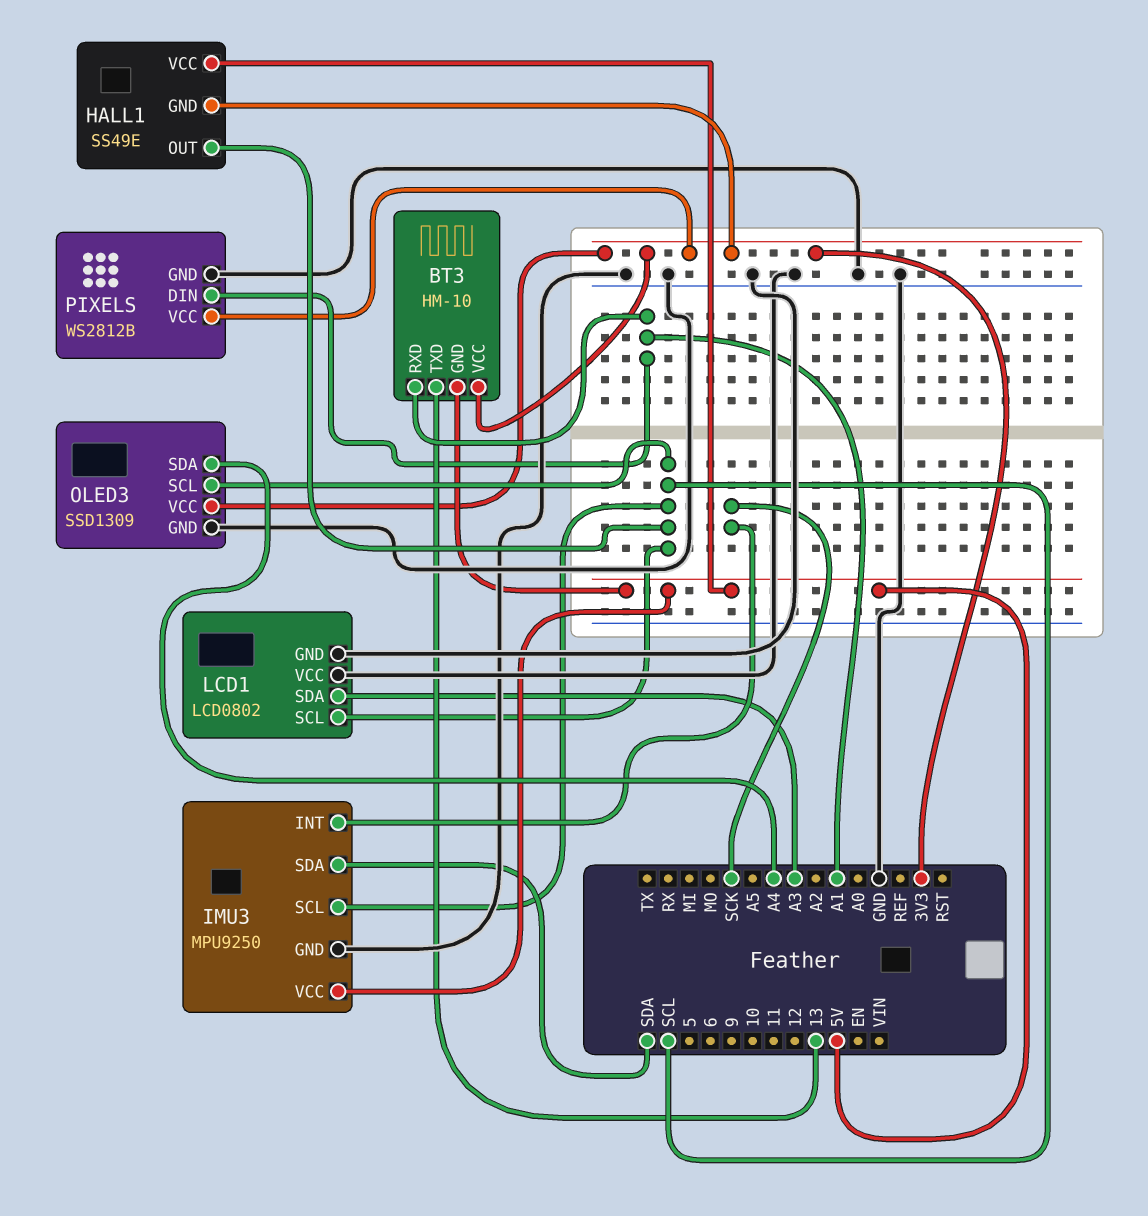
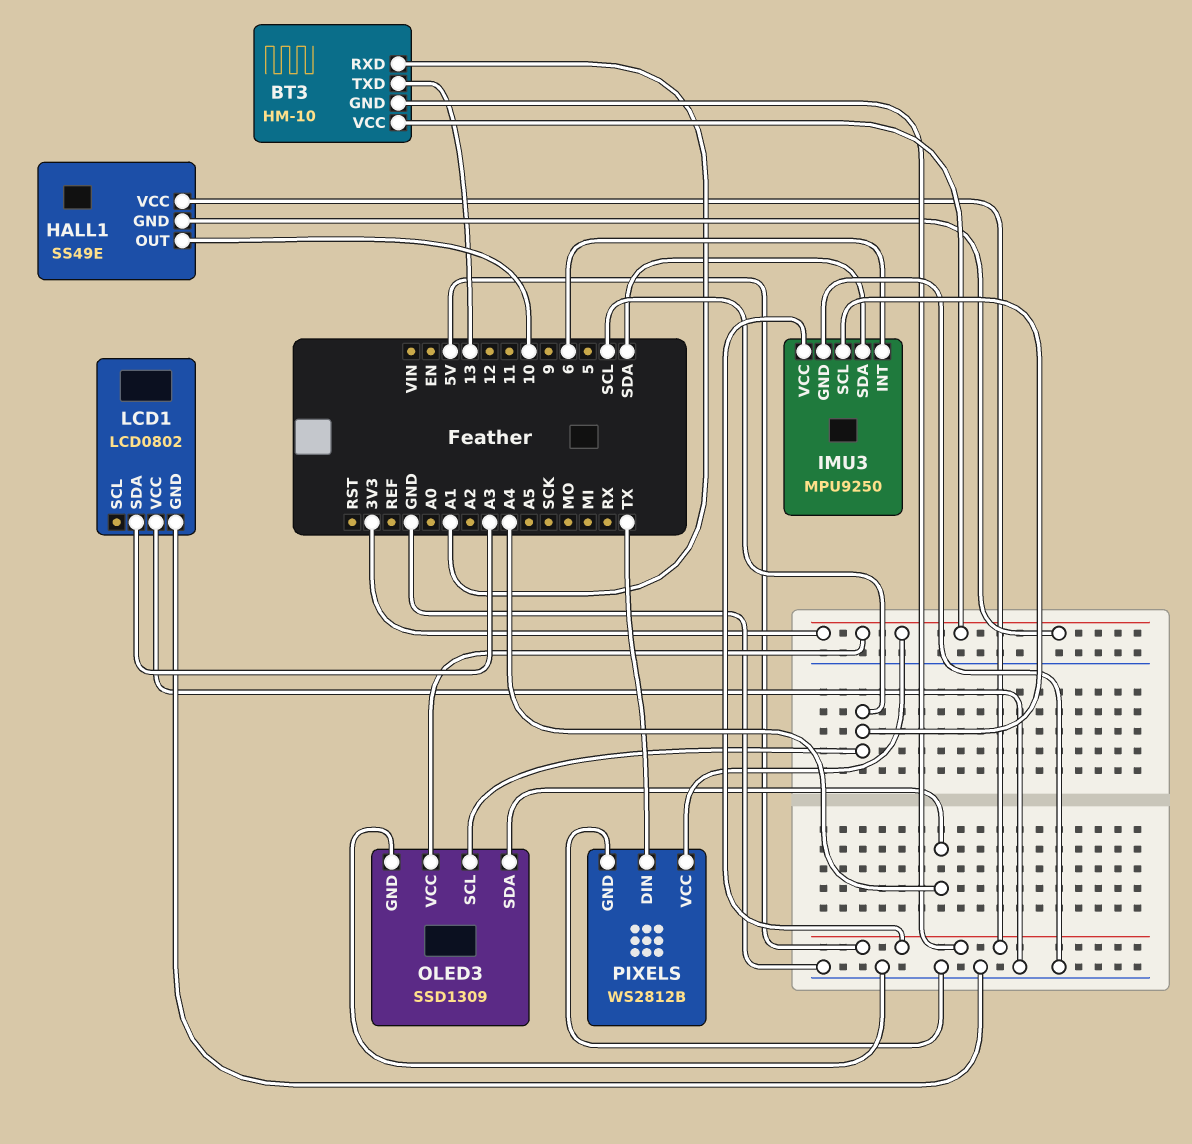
HALL1 pin OUT: SCL -> 10
IMU3 pin INT: SCK -> 6
LCD1 pin SCL: SCL -> none
PIXELS pin DIN: A1 -> TX

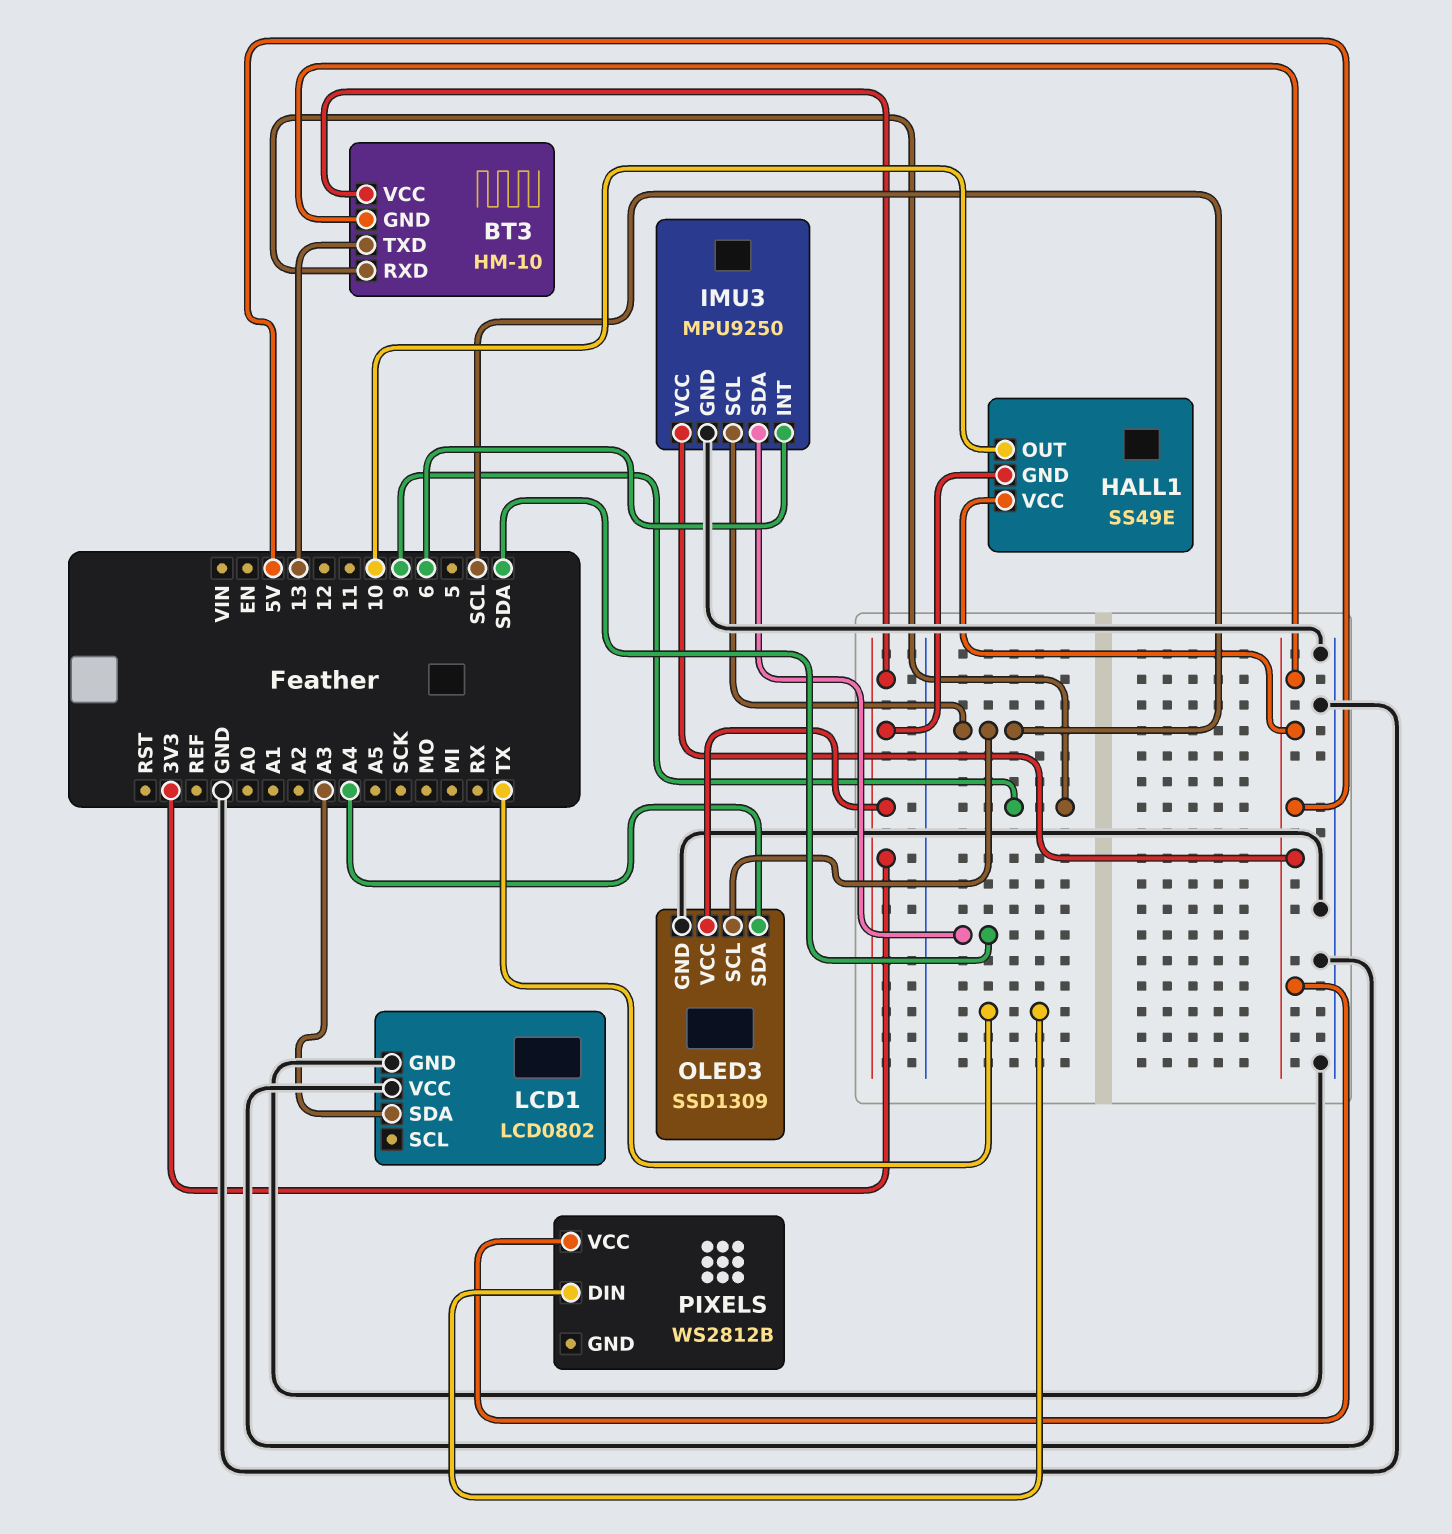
BT3 pin RXD: A1 -> 9
PIXELS pin GND: GND -> none
PIXELS pin VCC: 3V3 -> 5V

